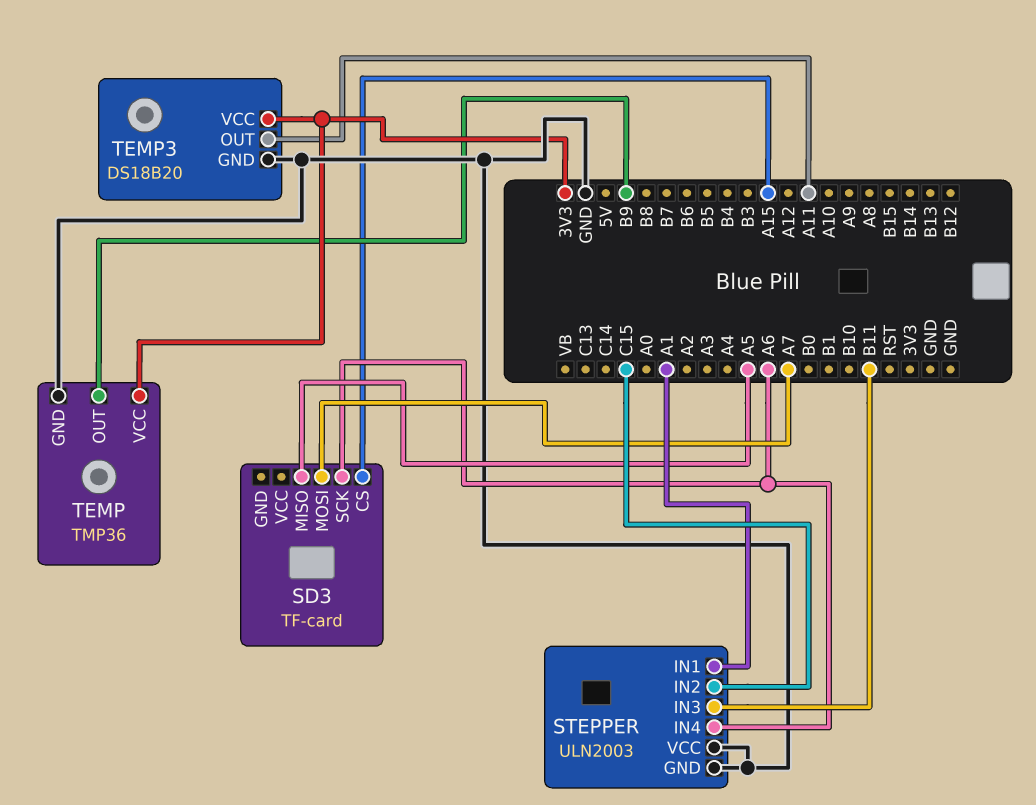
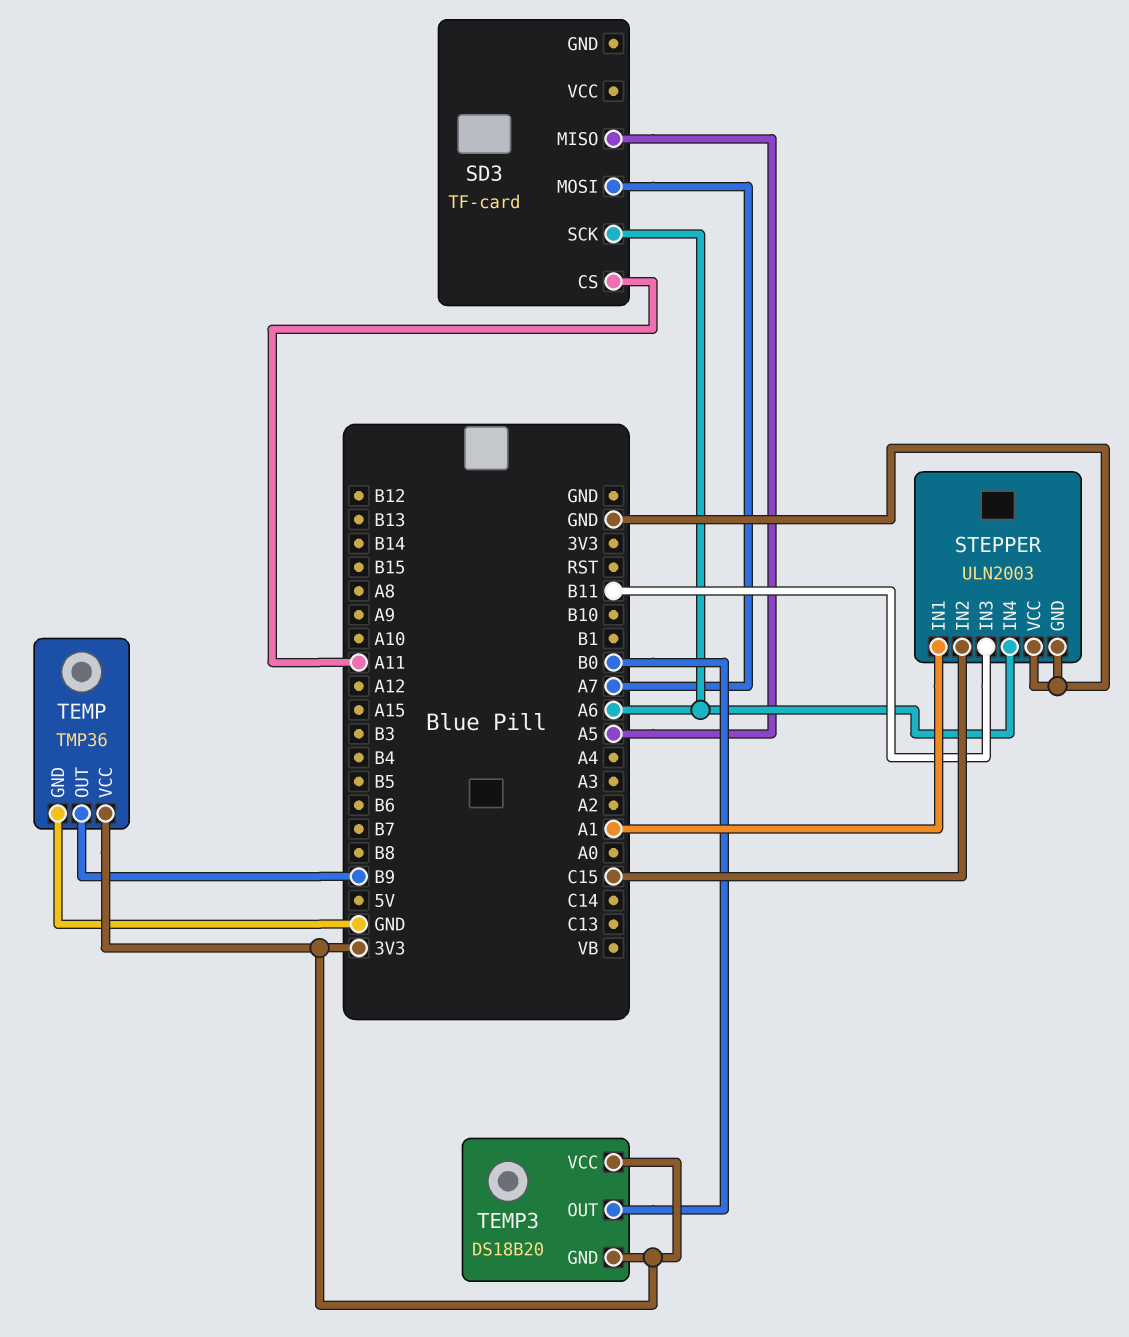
SD3 pin CS: A15 -> A11
TEMP3 pin GND: GND -> 3V3
TEMP3 pin OUT: A11 -> B0

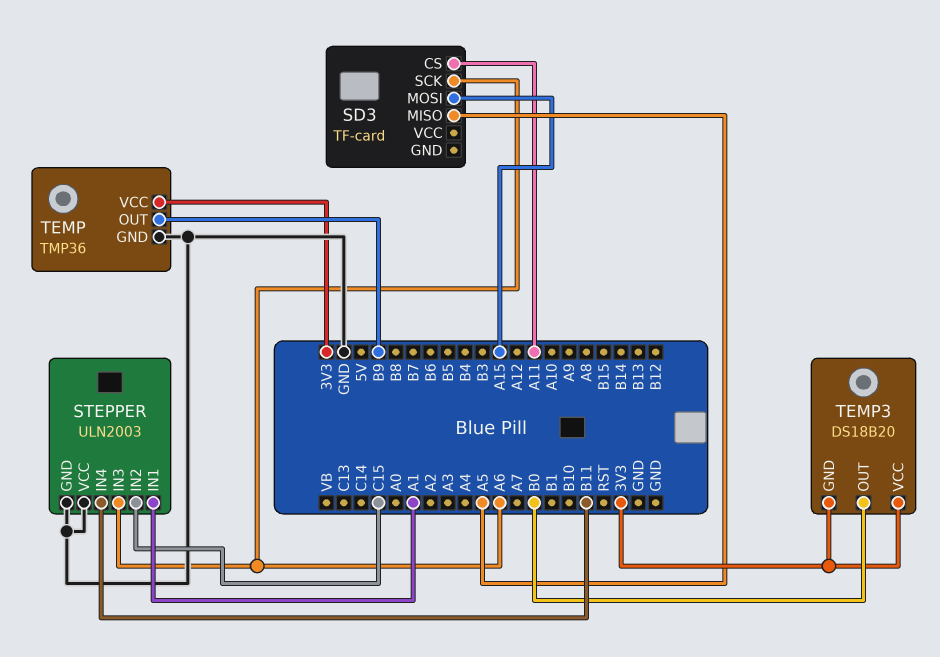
SD3 pin MOSI: A7 -> A15
STEPPER pin IN3: B11 -> A6
STEPPER pin IN4: A6 -> B11

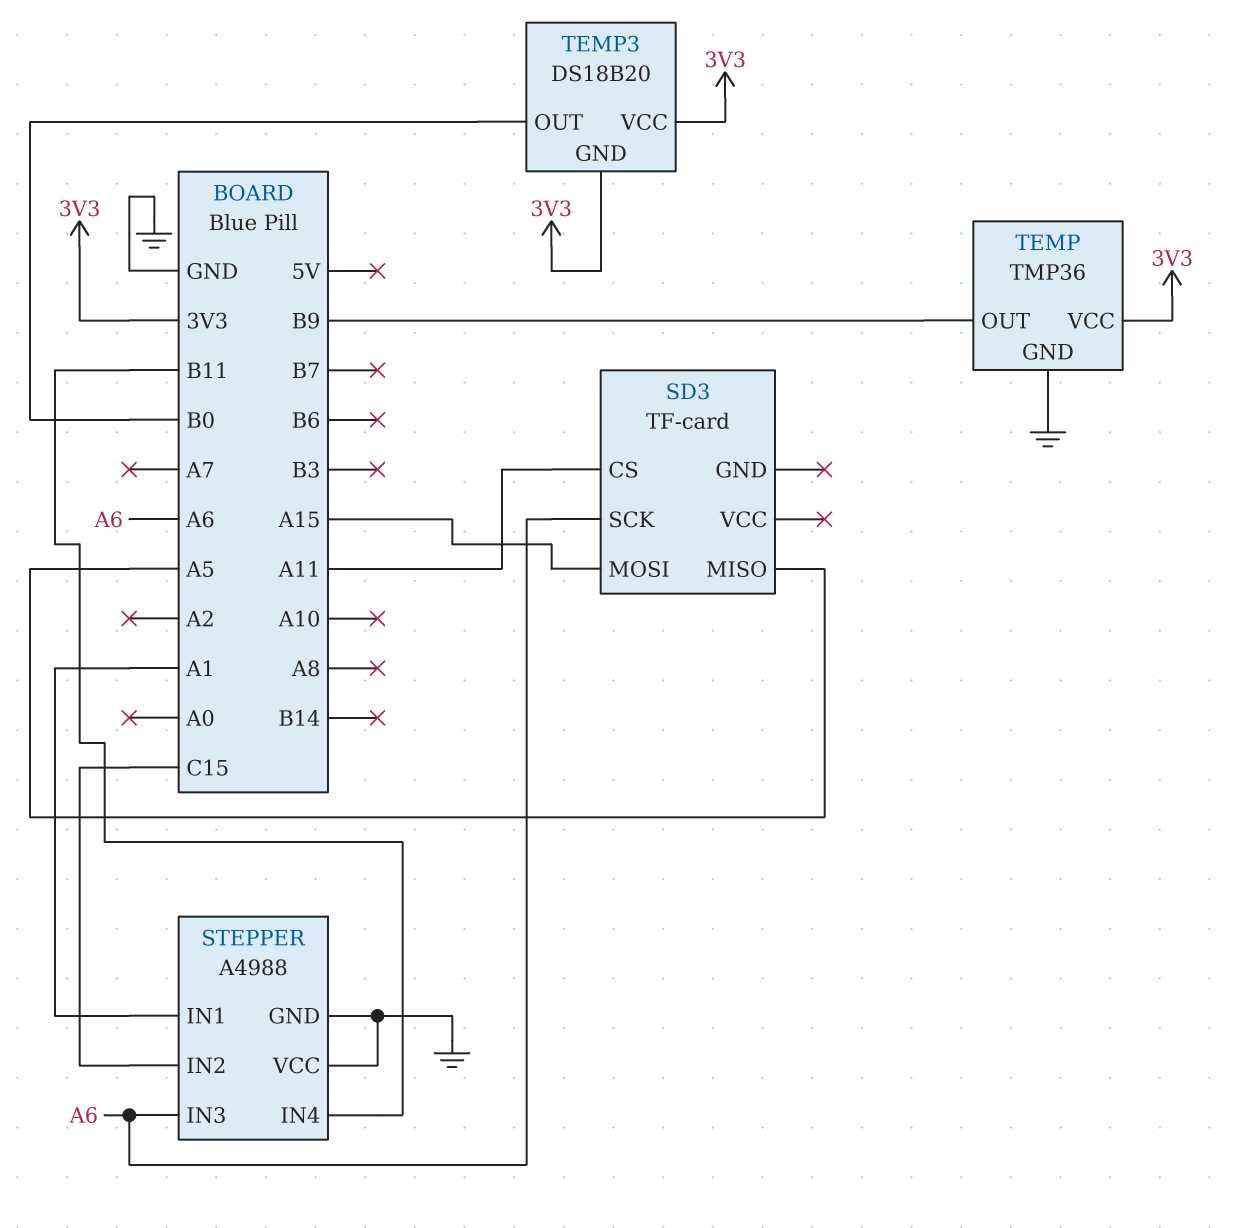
STEPPER: ULN2003 -> A4988

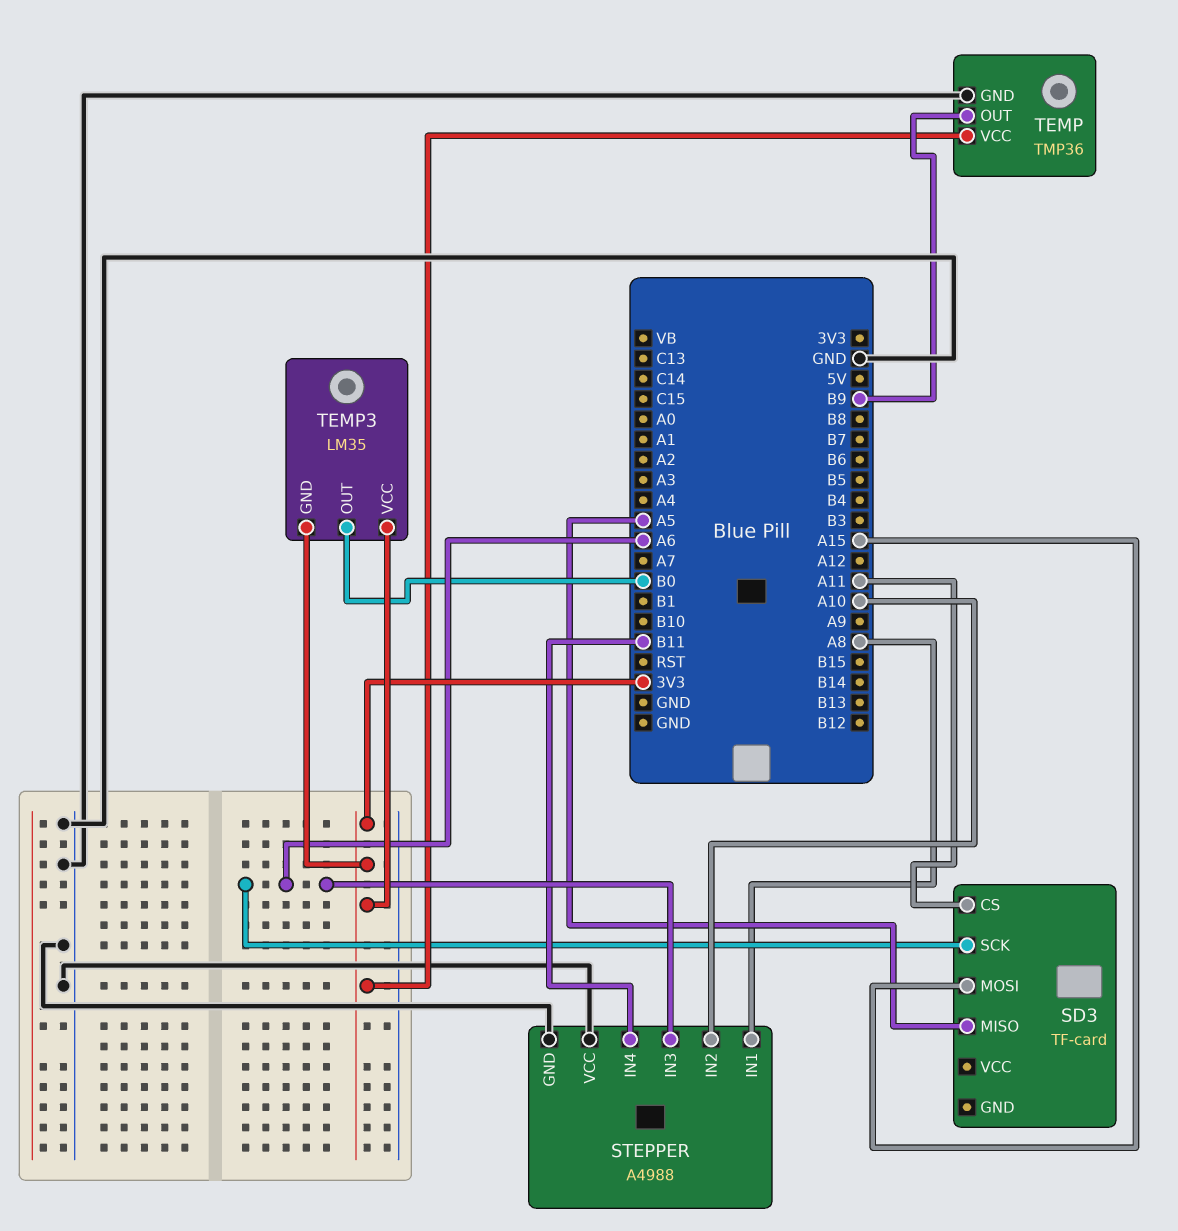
STEPPER pin IN1: A1 -> A8
STEPPER pin IN2: C15 -> A10
TEMP3: DS18B20 -> LM35

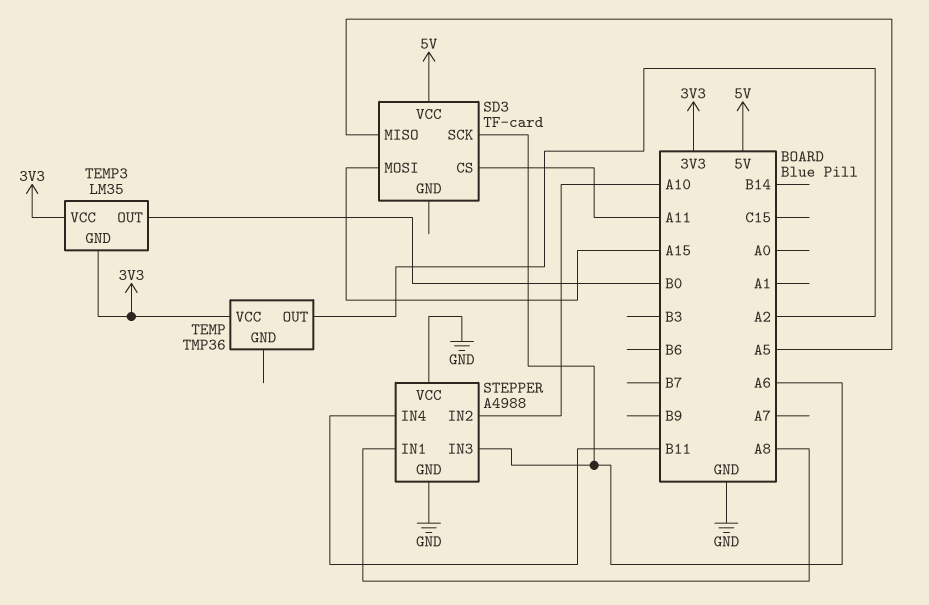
SD3 pin VCC: none -> 5V
TEMP pin GND: GND -> none
TEMP pin OUT: B9 -> A2

